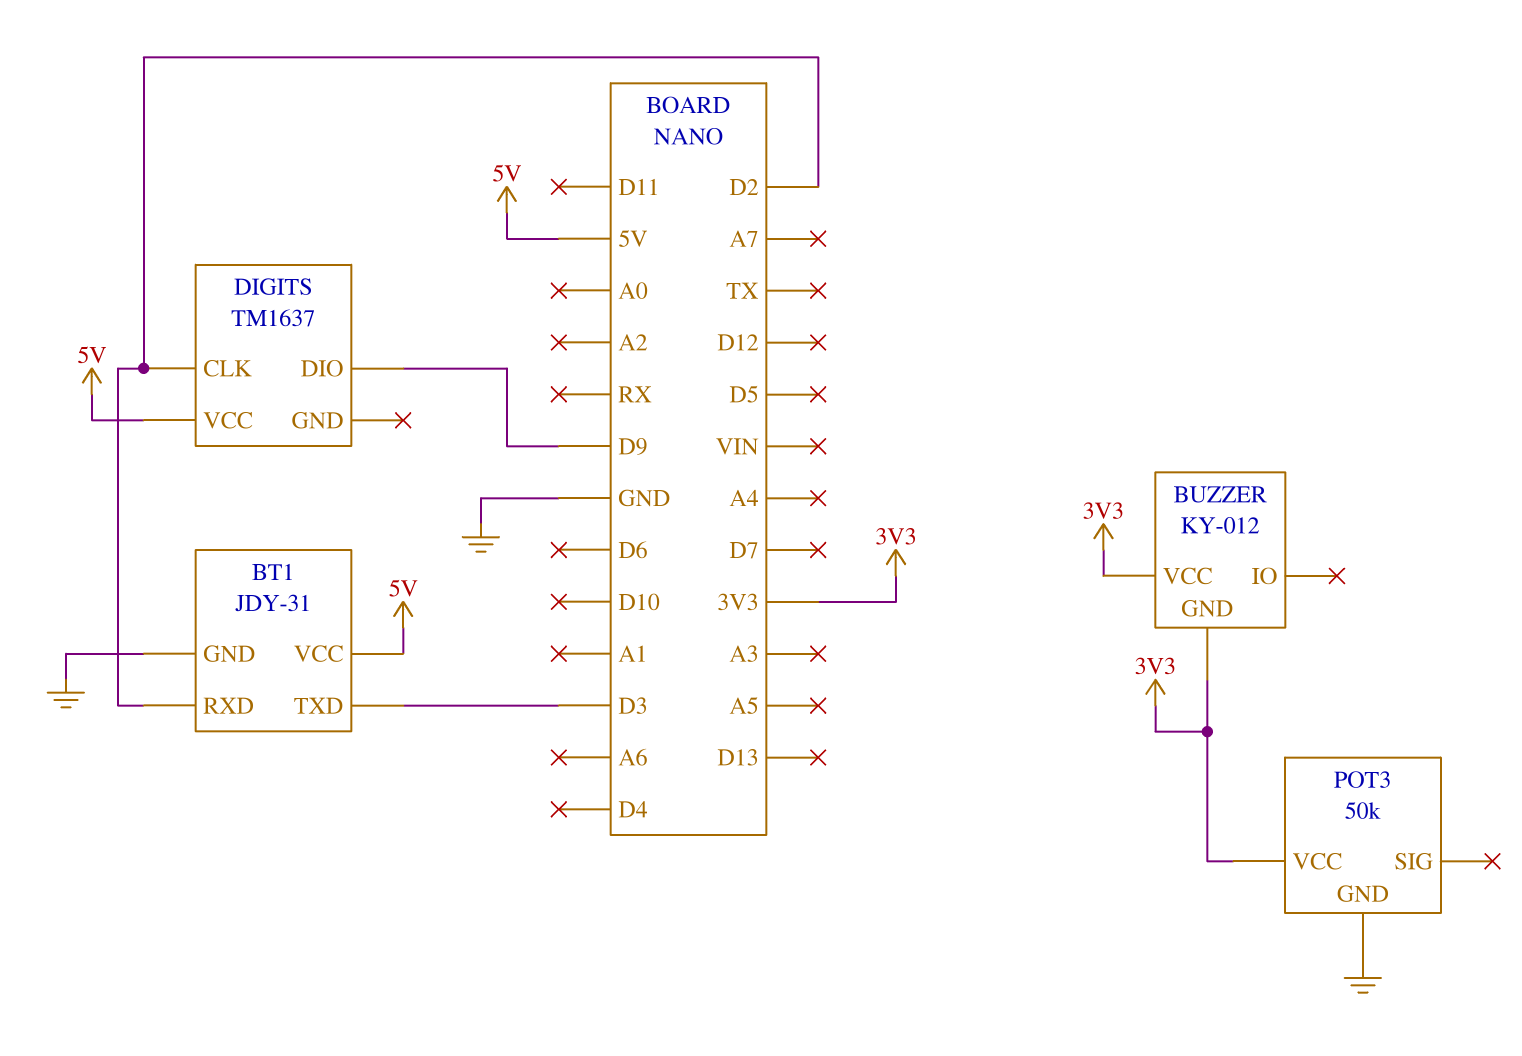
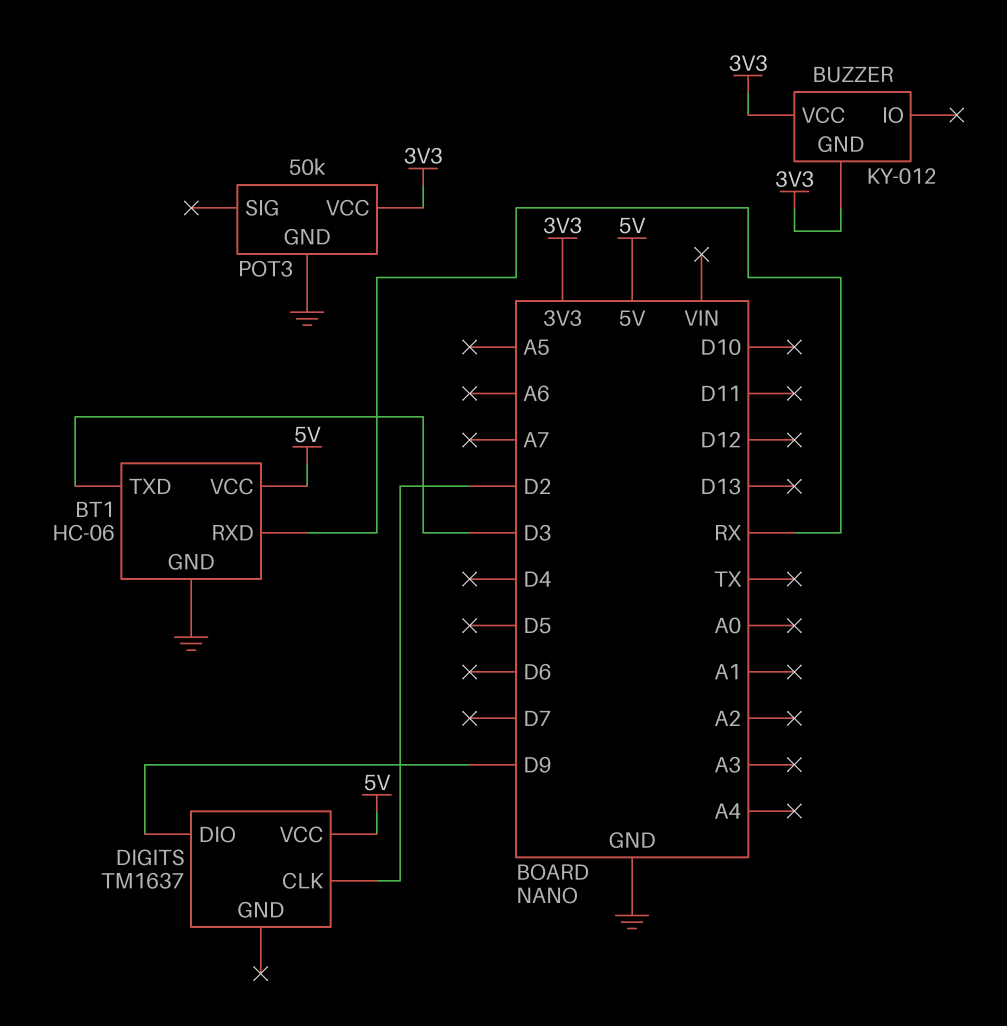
BT1: JDY-31 -> HC-06
BT1 pin RXD: D2 -> RX

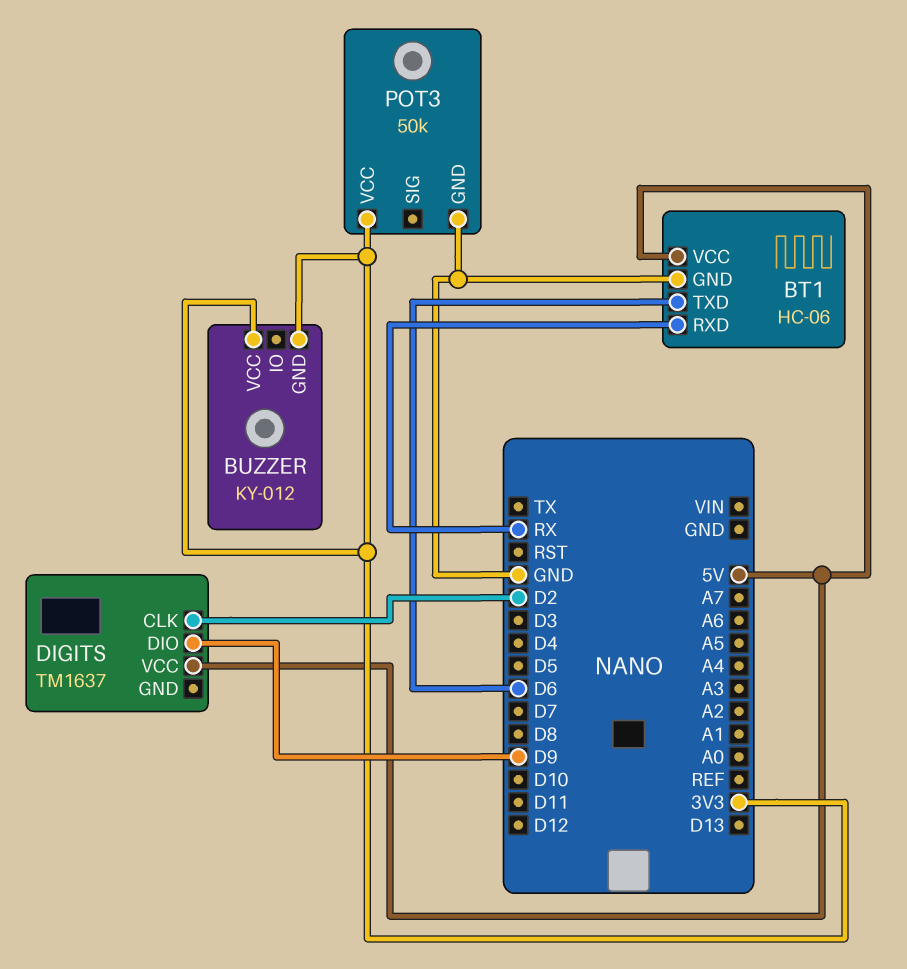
BT1 pin TXD: D3 -> D6

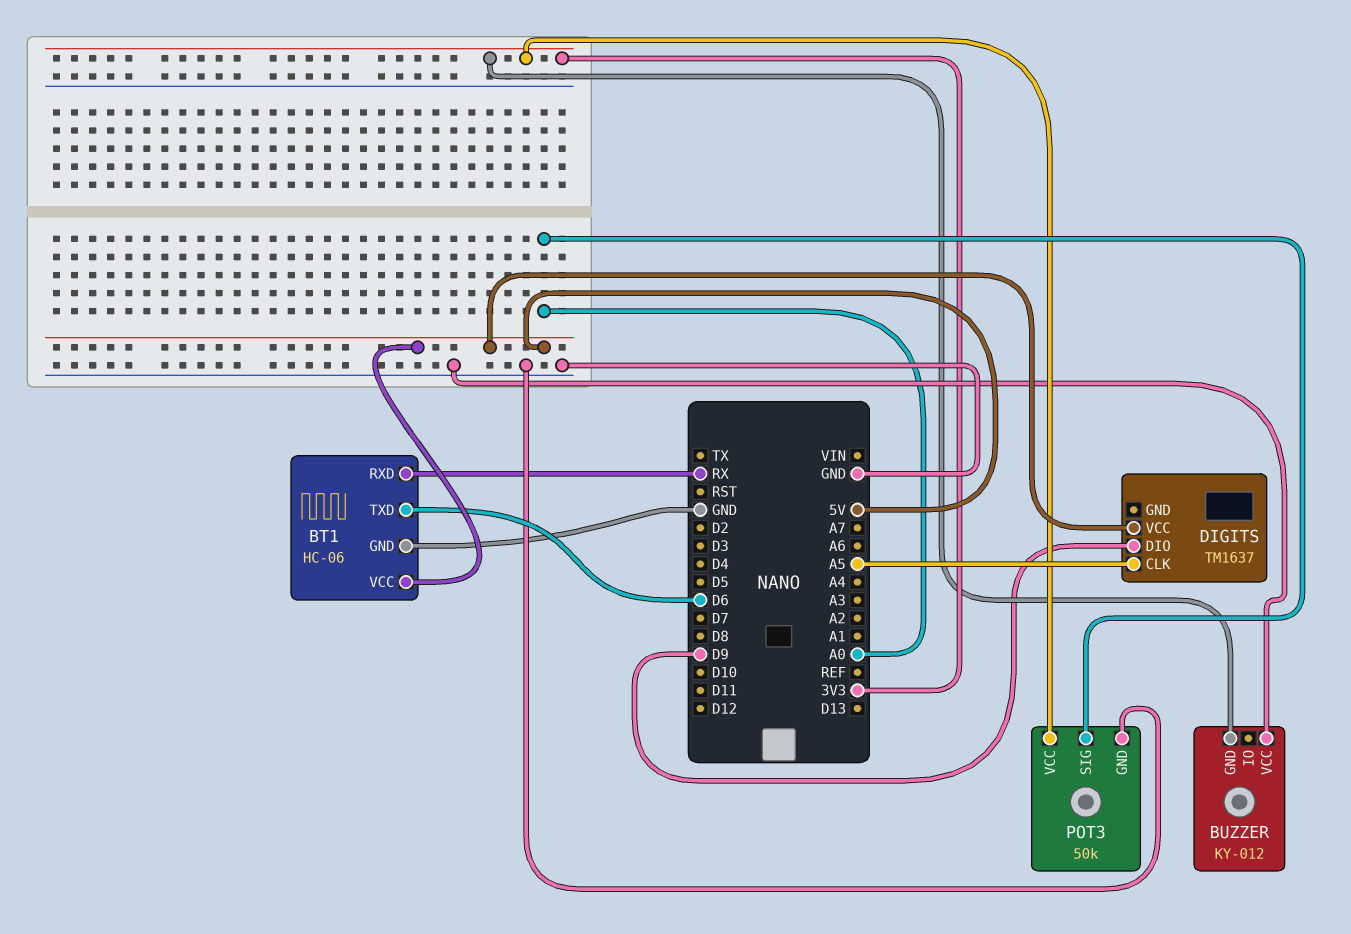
BUZZER pin VCC: 3V3 -> GND
DIGITS pin CLK: D2 -> A5
POT3 pin SIG: none -> A0

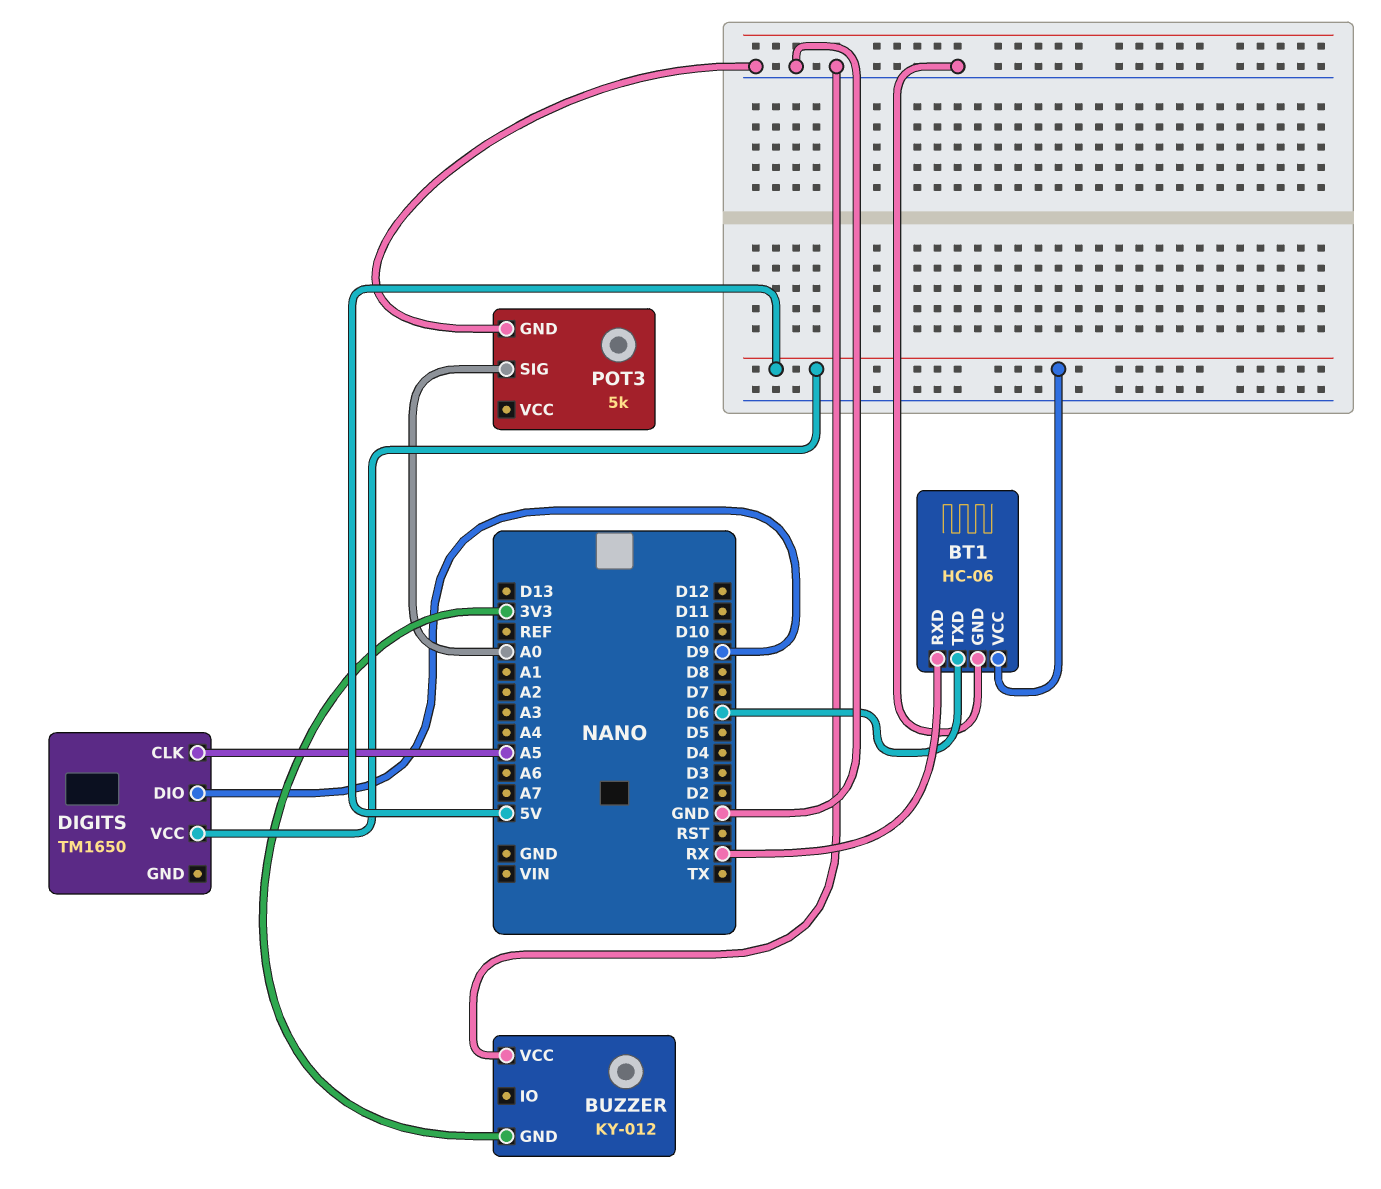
DIGITS: TM1637 -> TM1650
POT3: 50k -> 5k
POT3 pin VCC: 3V3 -> none

